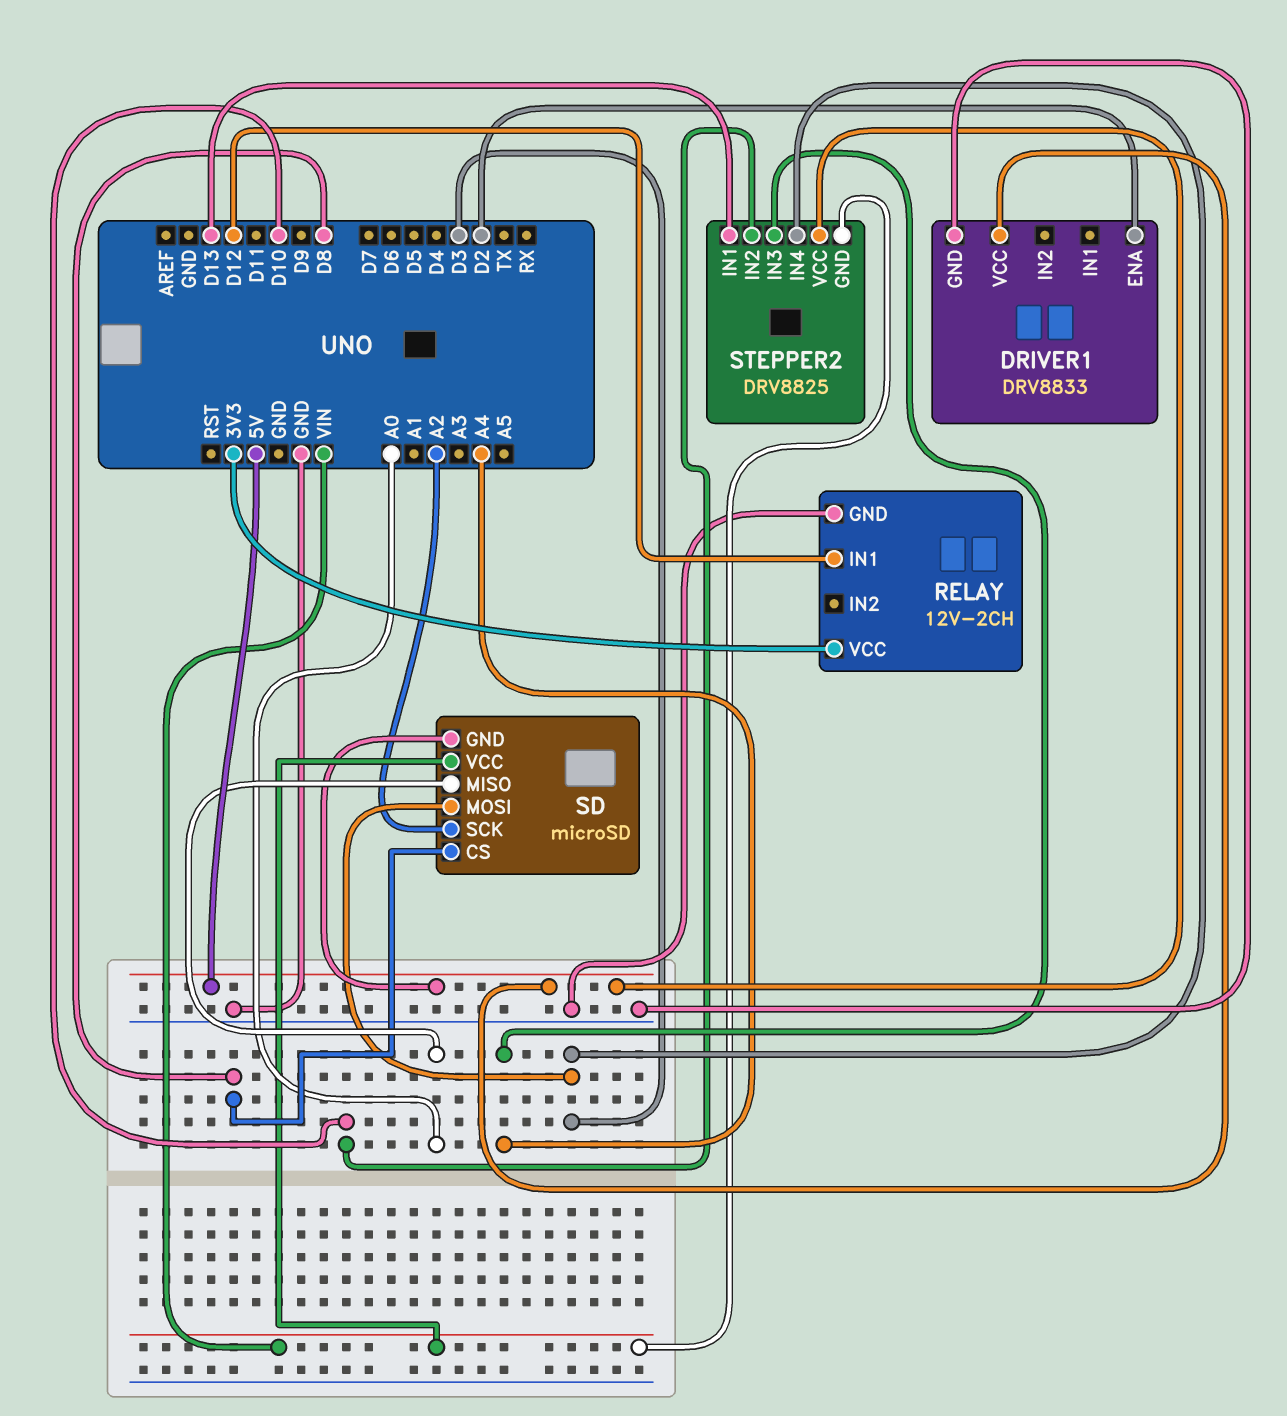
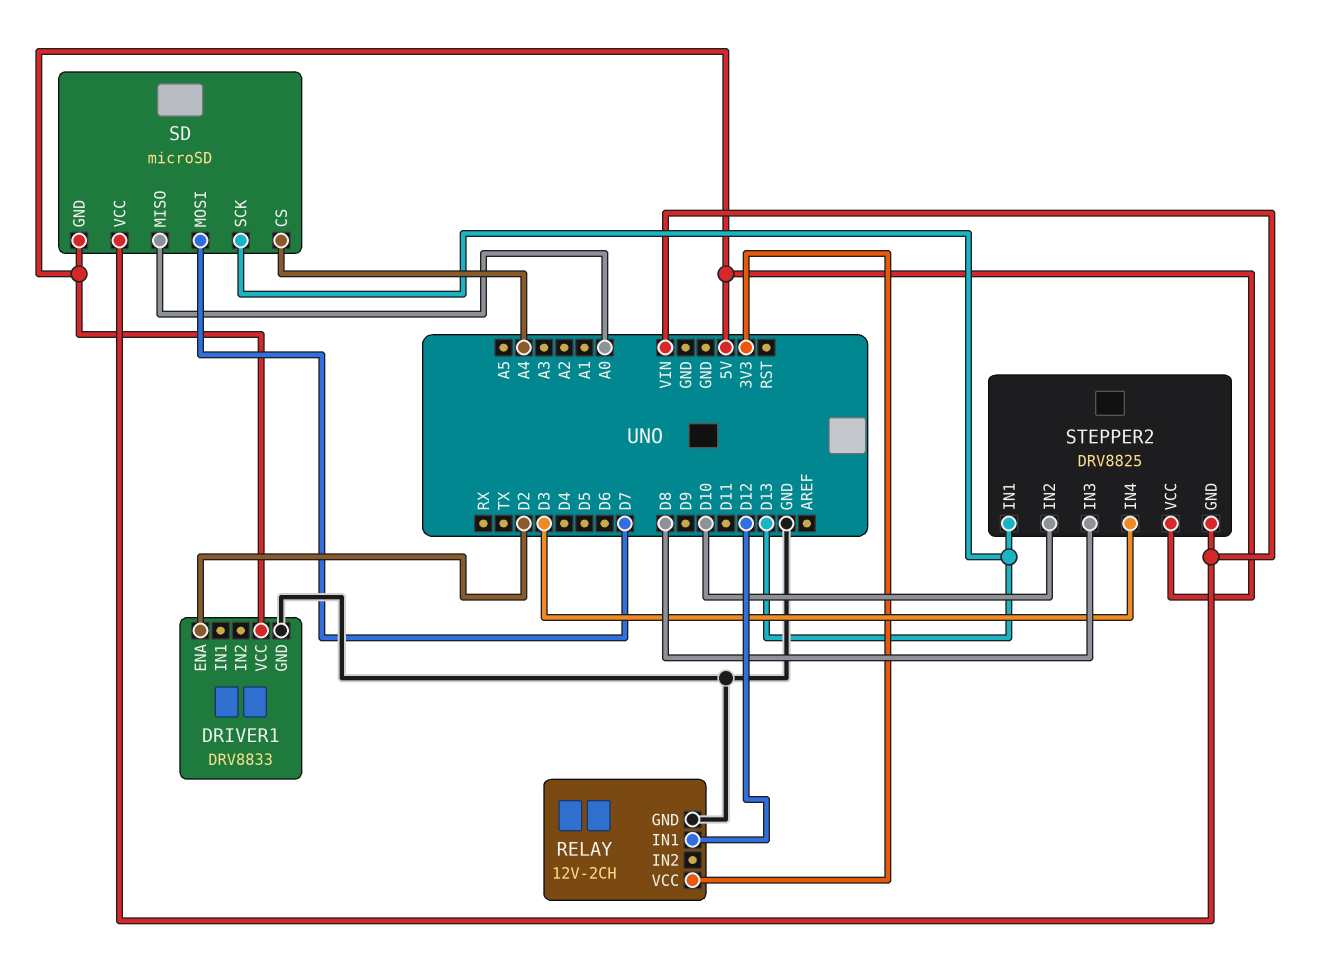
SD pin CS: D8 -> A4
SD pin MOSI: D3 -> D7
SD pin SCK: A2 -> D13
STEPPER2 pin IN3: A4 -> D8

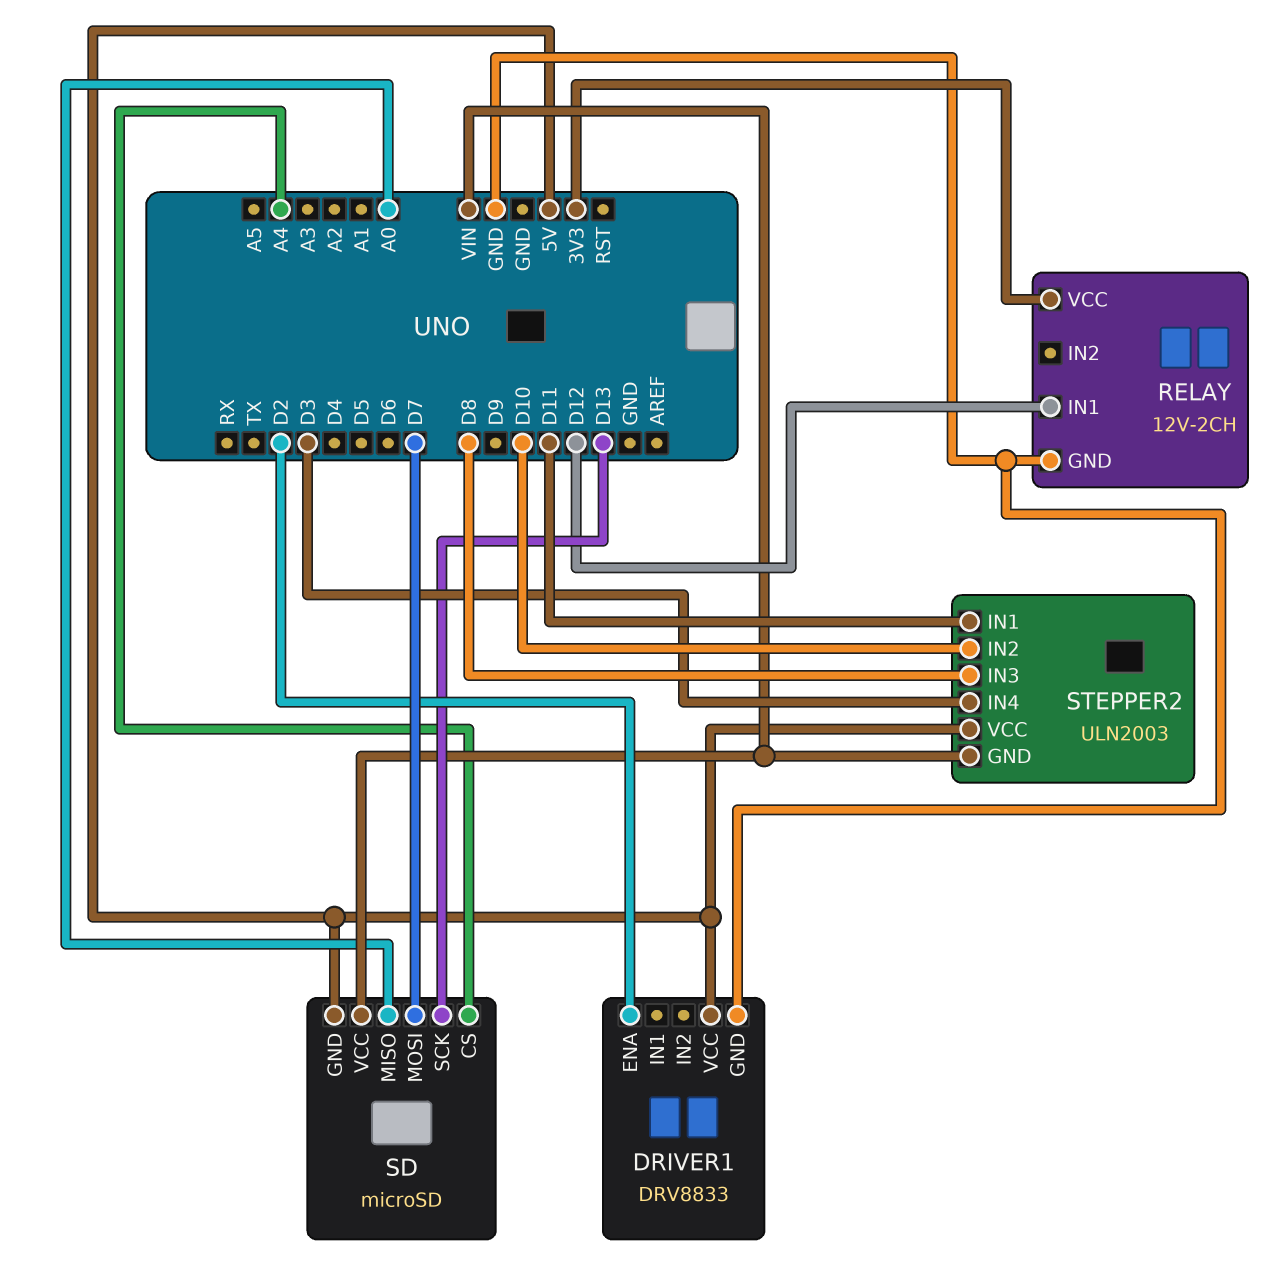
STEPPER2: DRV8825 -> ULN2003
STEPPER2 pin IN1: D13 -> D11

